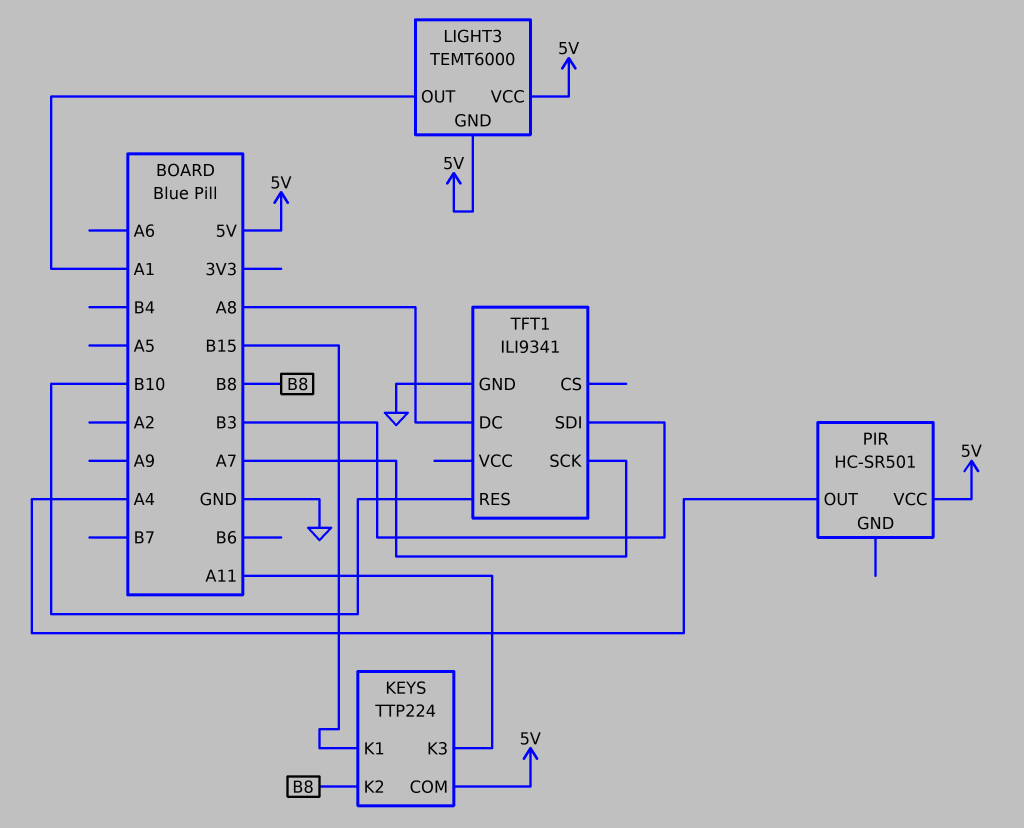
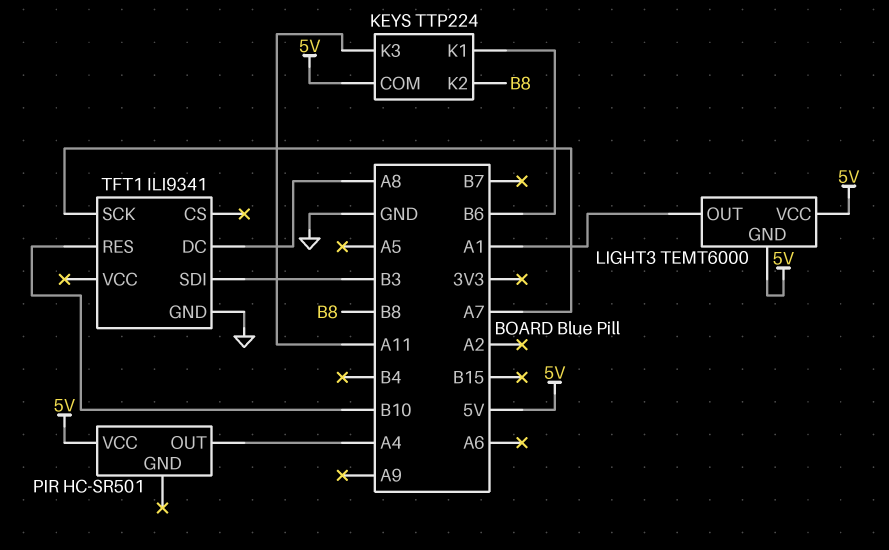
KEYS pin K1: B15 -> B6

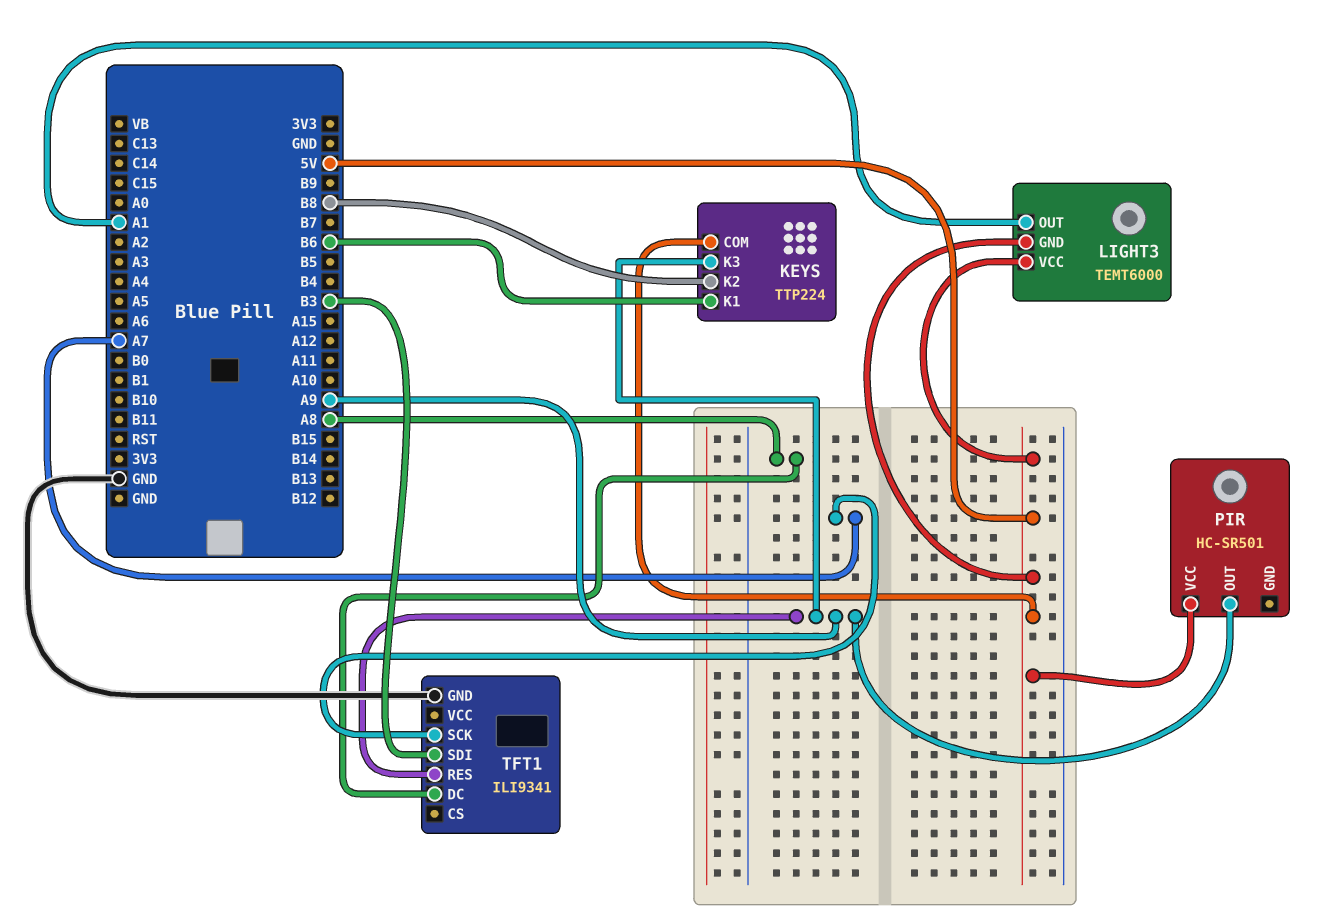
KEYS pin K3: A11 -> A9
PIR pin OUT: A4 -> A9
TFT1 pin RES: B10 -> A9

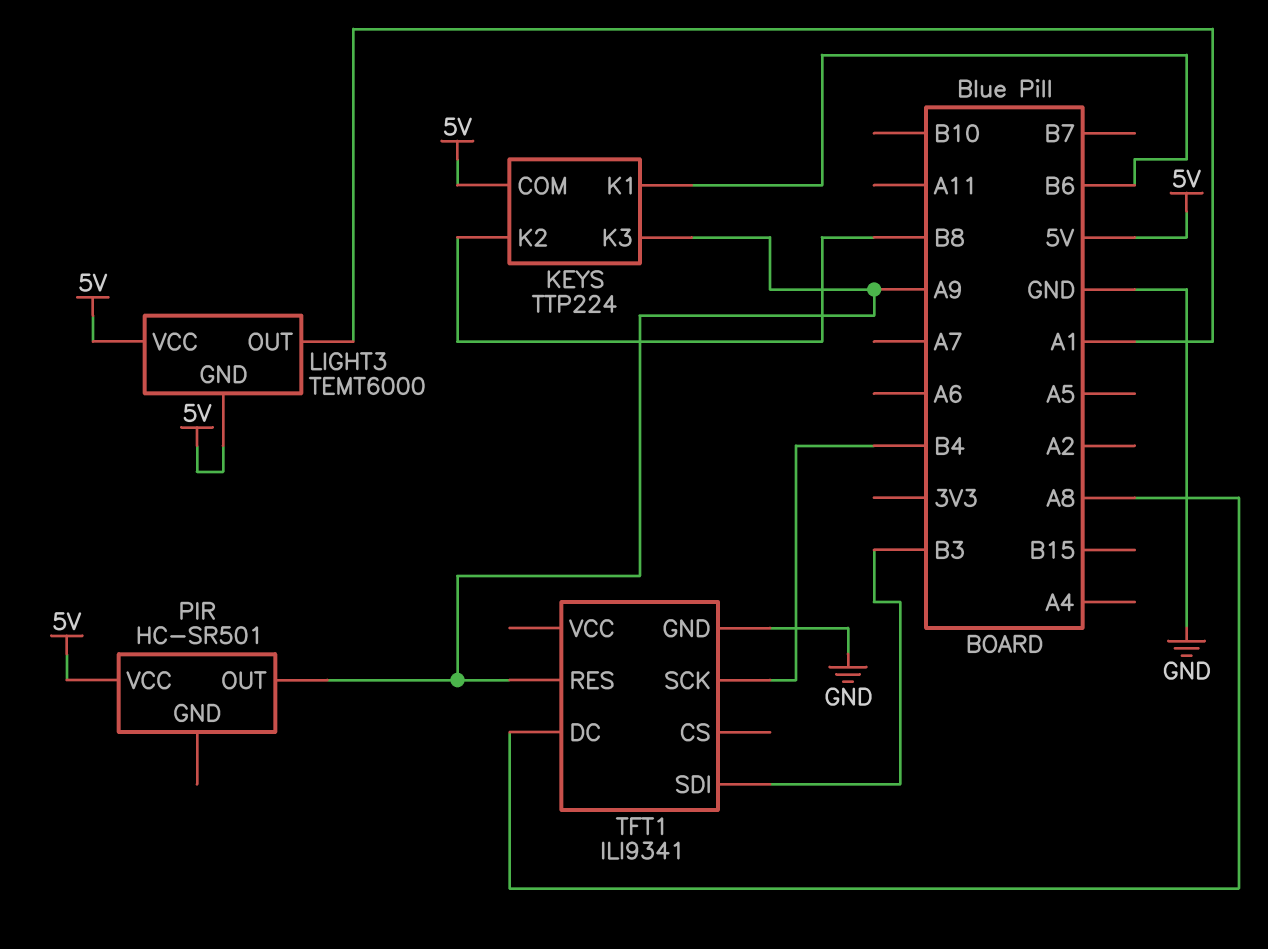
TFT1 pin SCK: A7 -> B4

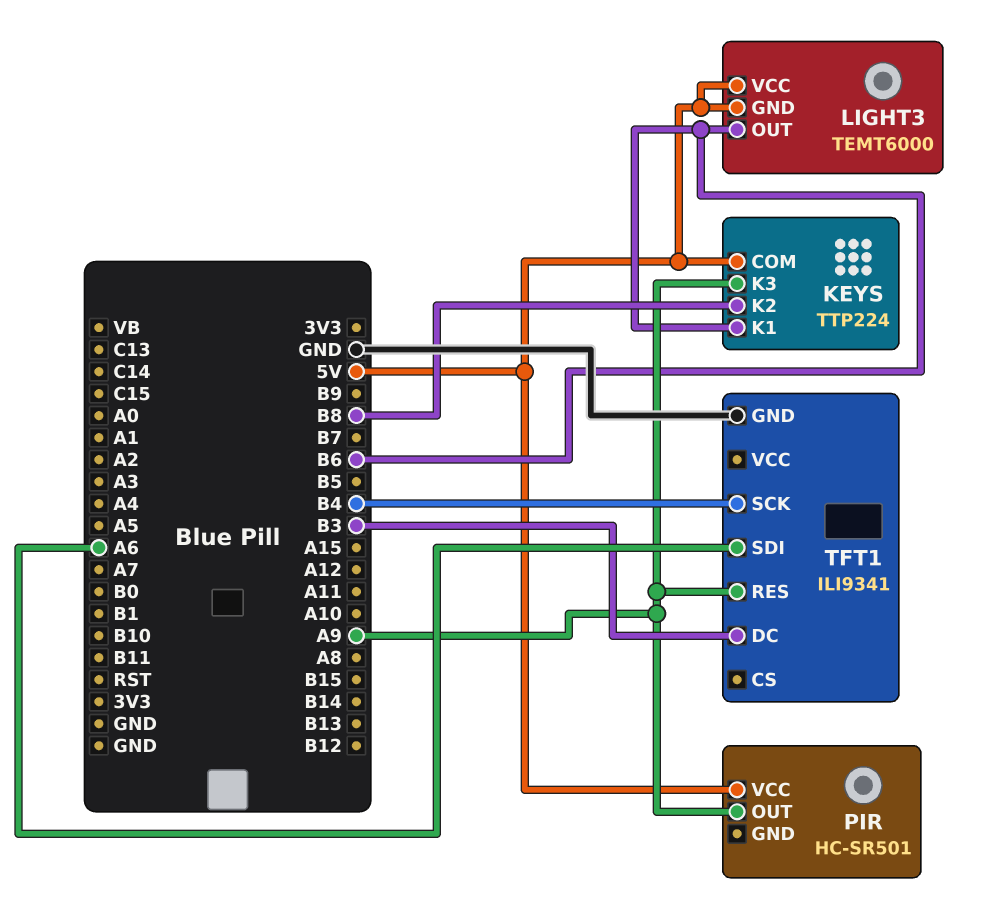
LIGHT3 pin OUT: A1 -> B6
TFT1 pin DC: A8 -> B3
TFT1 pin SDI: B3 -> A6

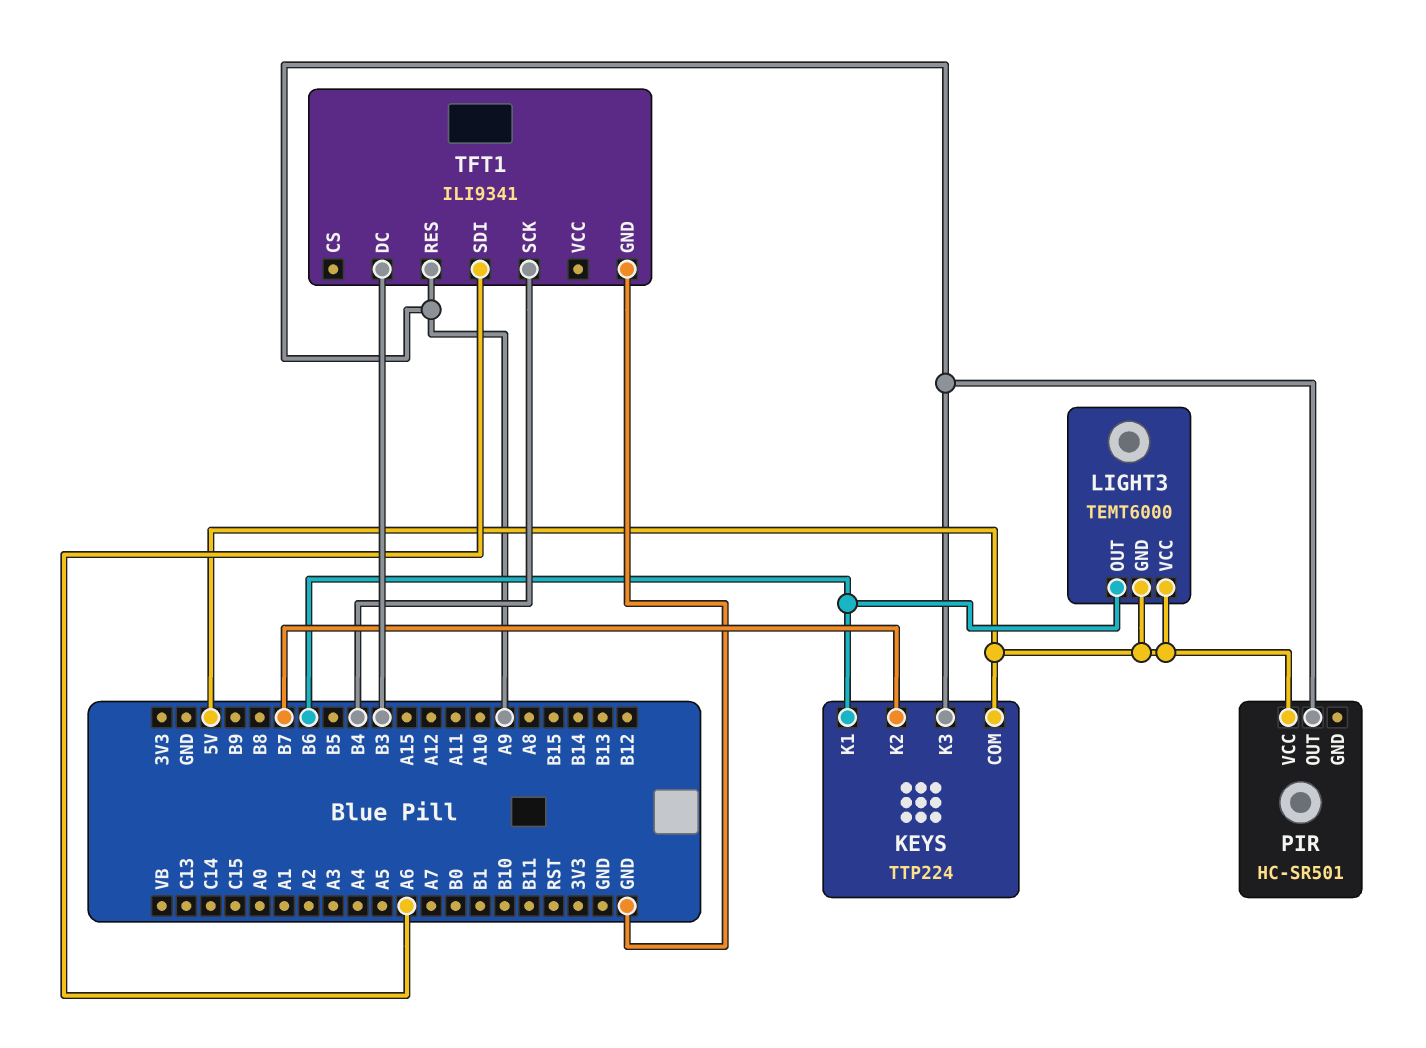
KEYS pin K2: B8 -> B7

